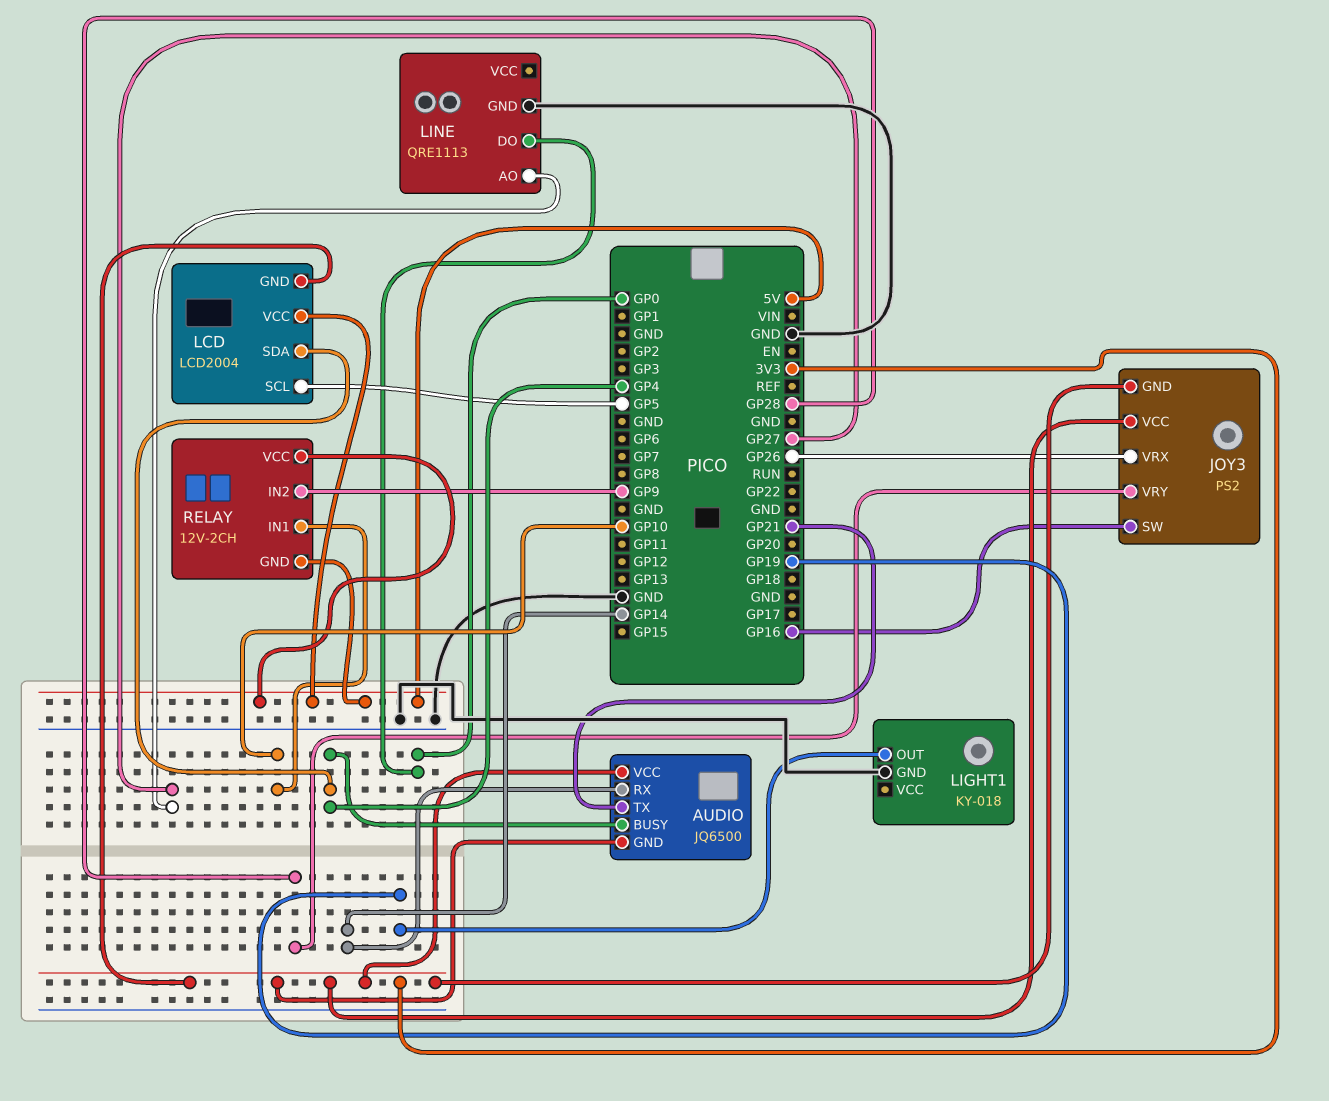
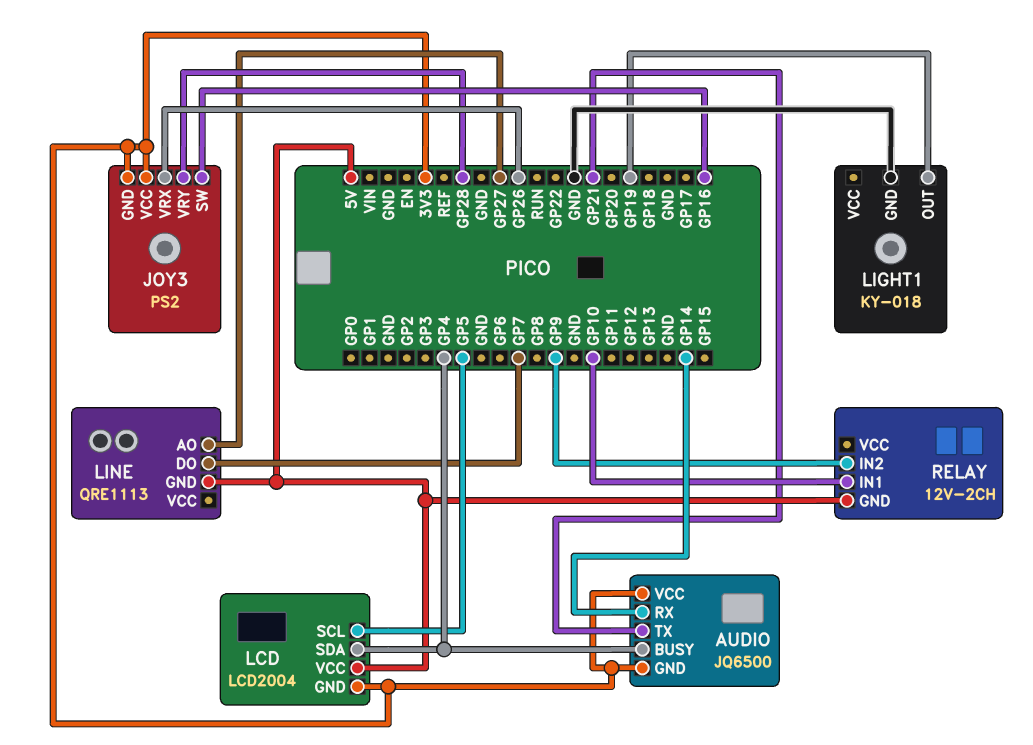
LINE pin DO: GP0 -> GP7
LINE pin GND: GND -> 5V
RELAY pin VCC: 5V -> none

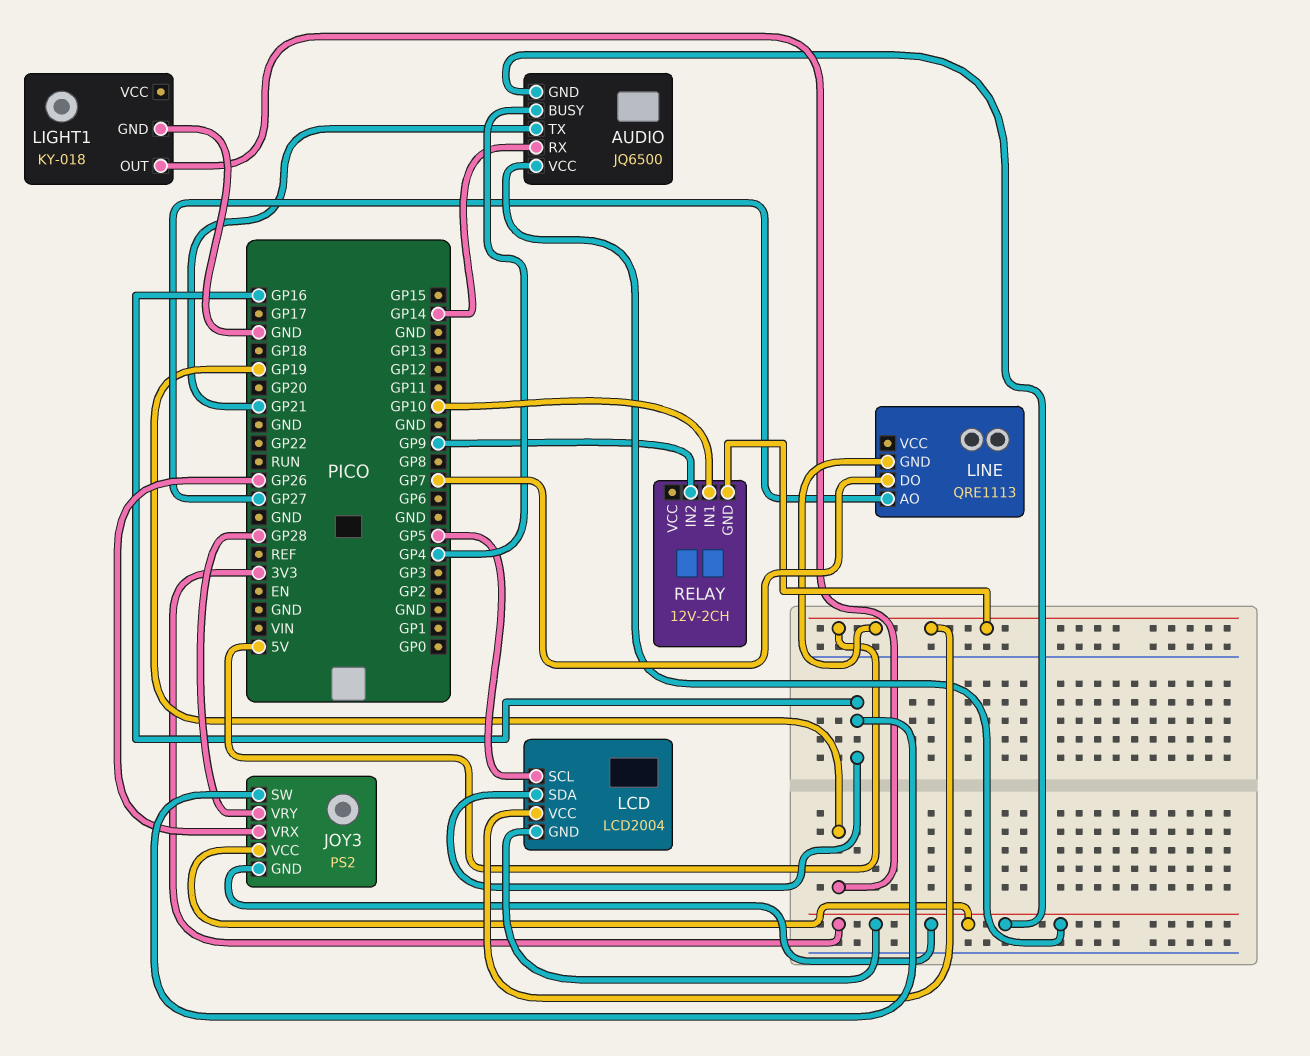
LCD pin SDA: GP4 -> GP16

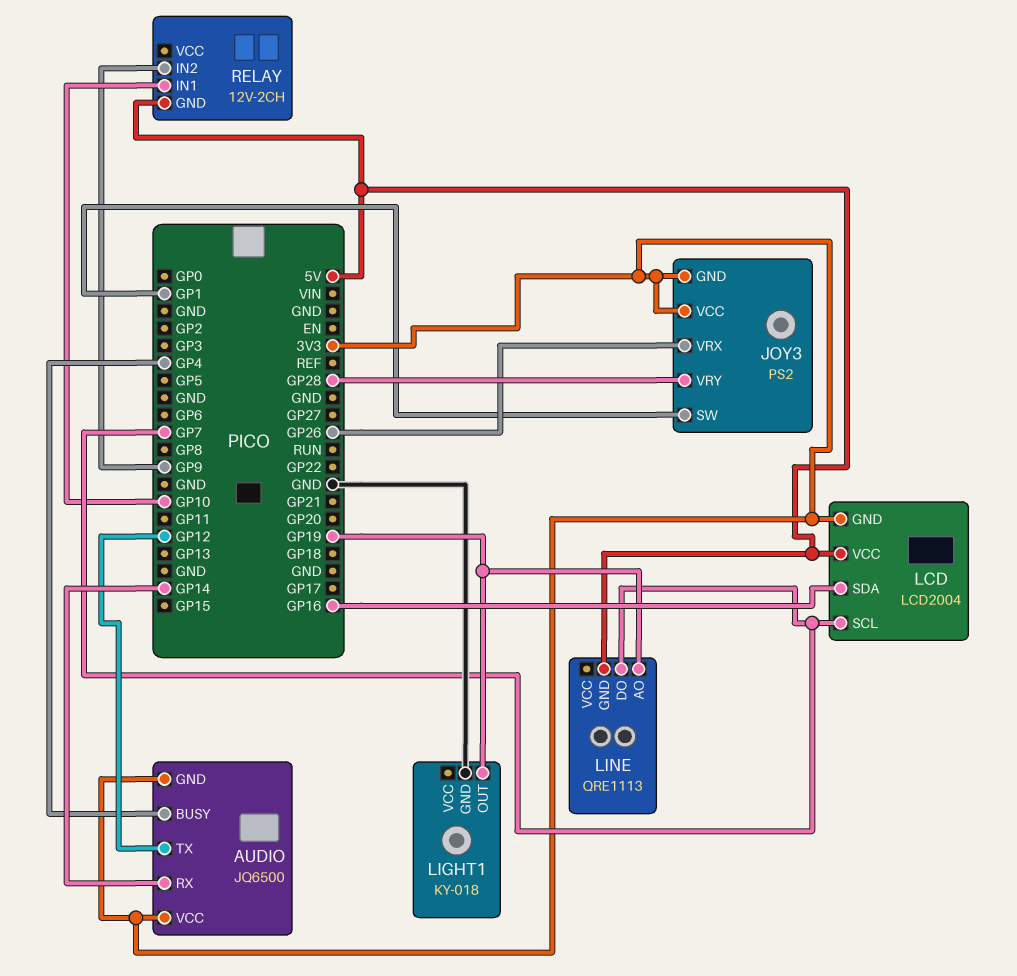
AUDIO pin TX: GP21 -> GP12
JOY3 pin SW: GP16 -> GP1
LCD pin SCL: GP5 -> GP7
LINE pin AO: GP27 -> GP19

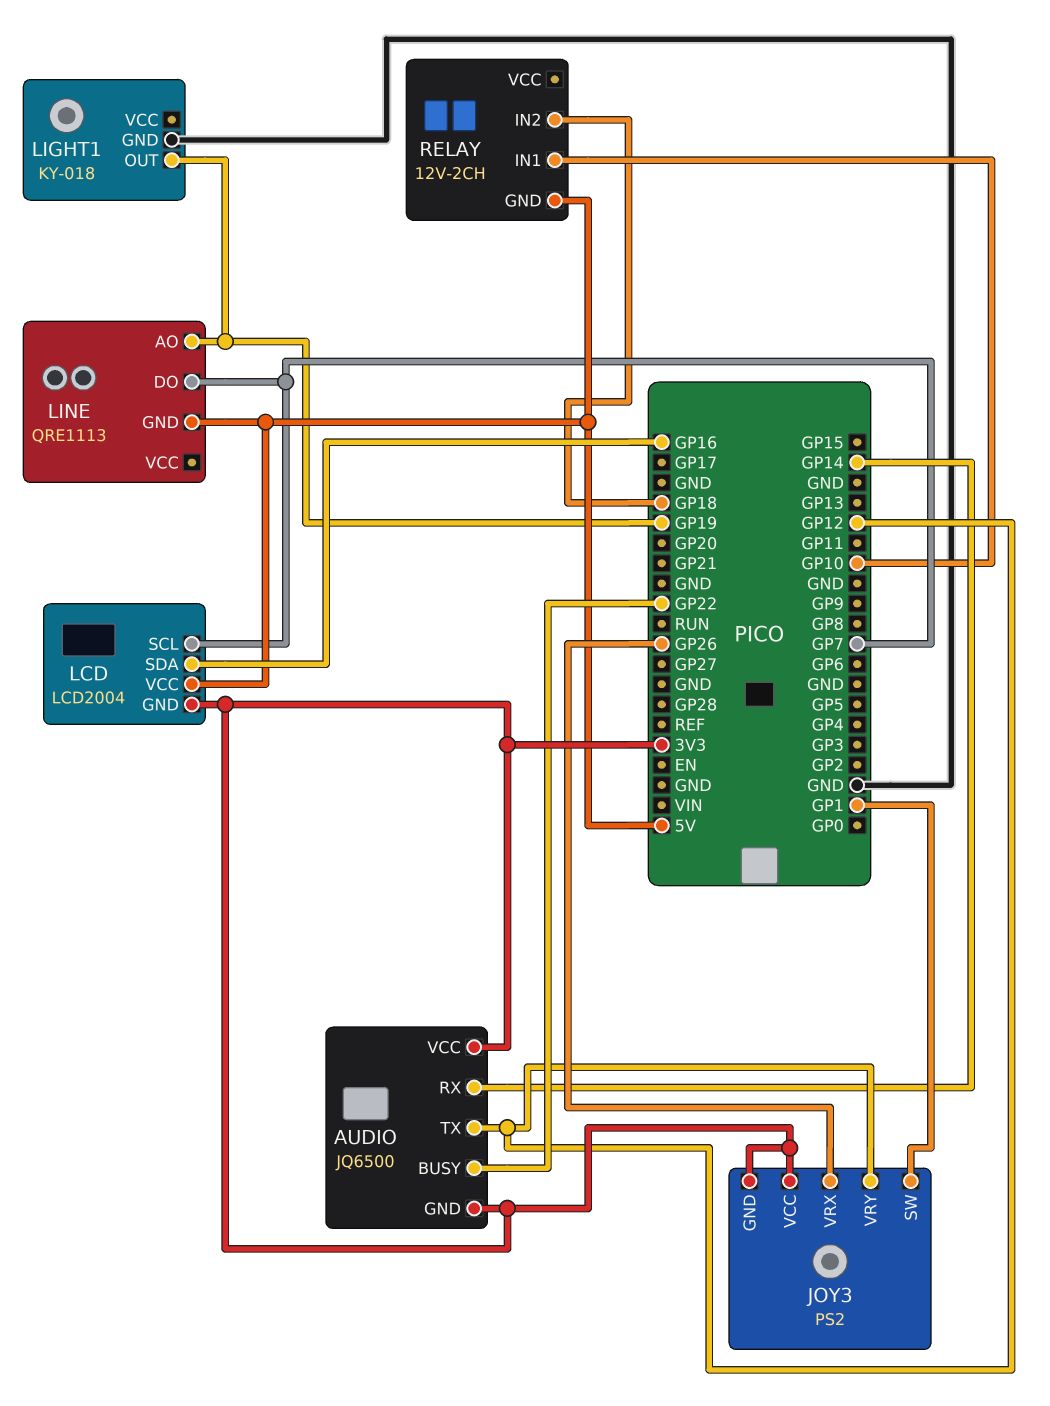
AUDIO pin BUSY: GP4 -> GP22
JOY3 pin VRY: GP28 -> GP12
RELAY pin IN2: GP9 -> GP18

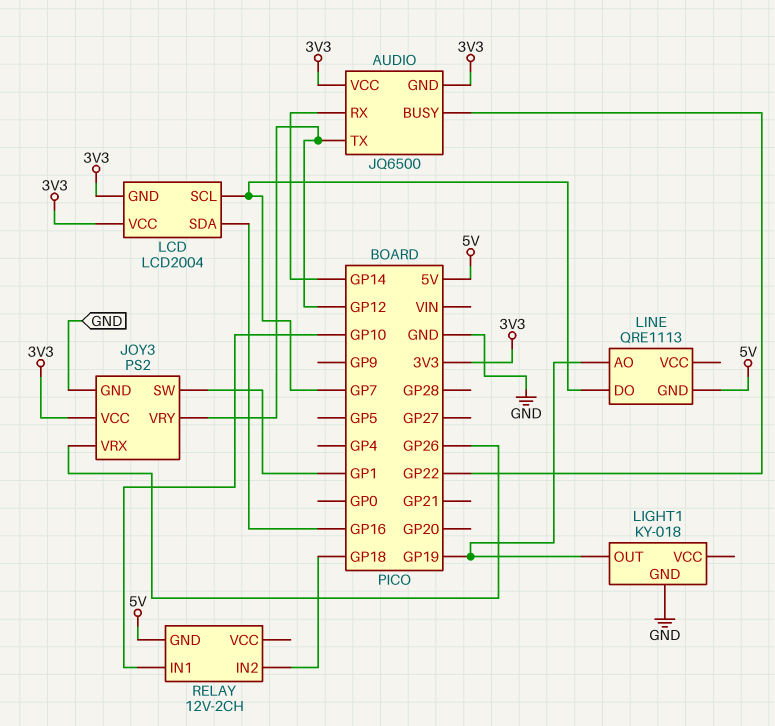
JOY3 pin GND: 3V3 -> GND
LCD pin VCC: 5V -> 3V3

